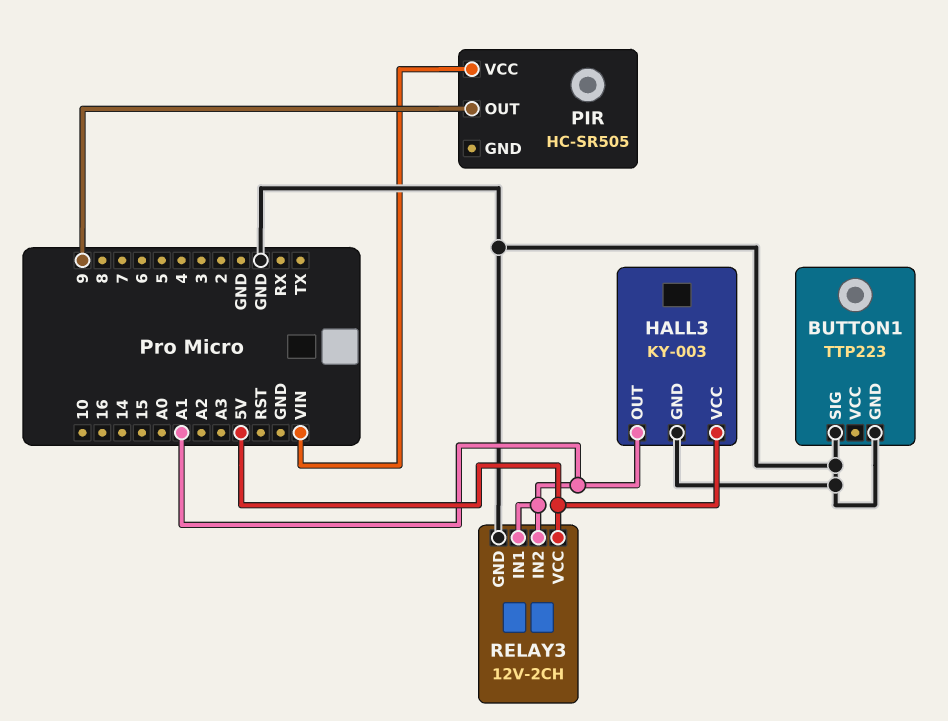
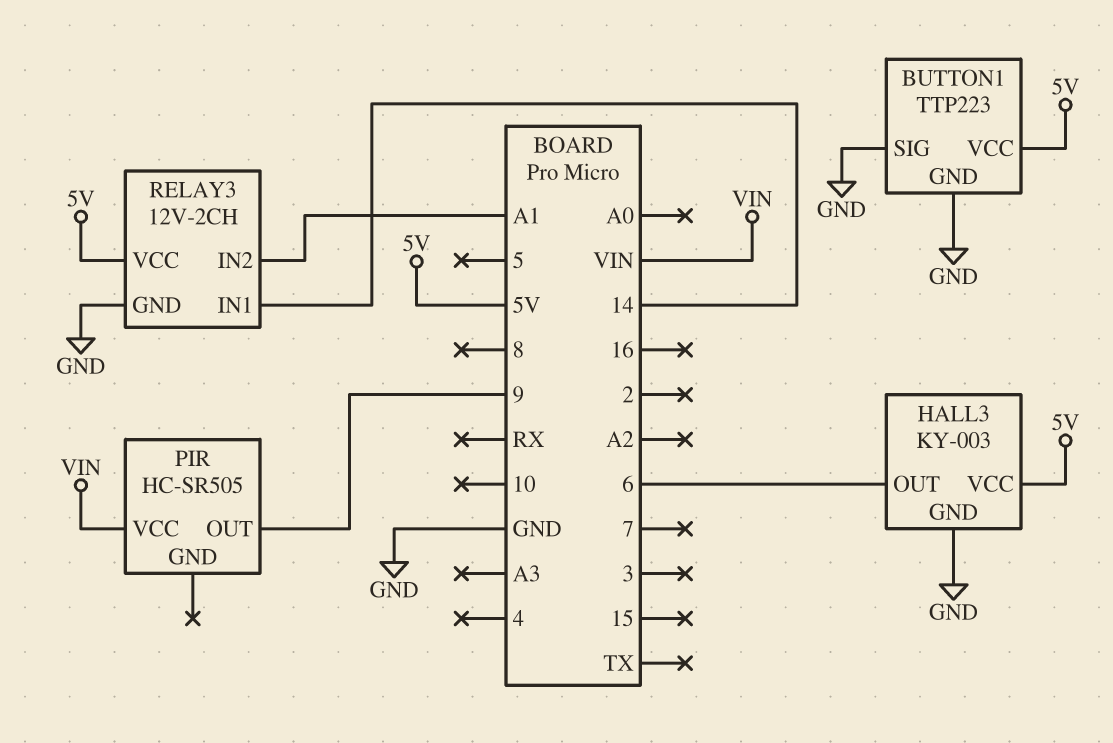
BUTTON1 pin VCC: none -> 5V
HALL3 pin OUT: A1 -> 6
RELAY3 pin IN1: A1 -> 14

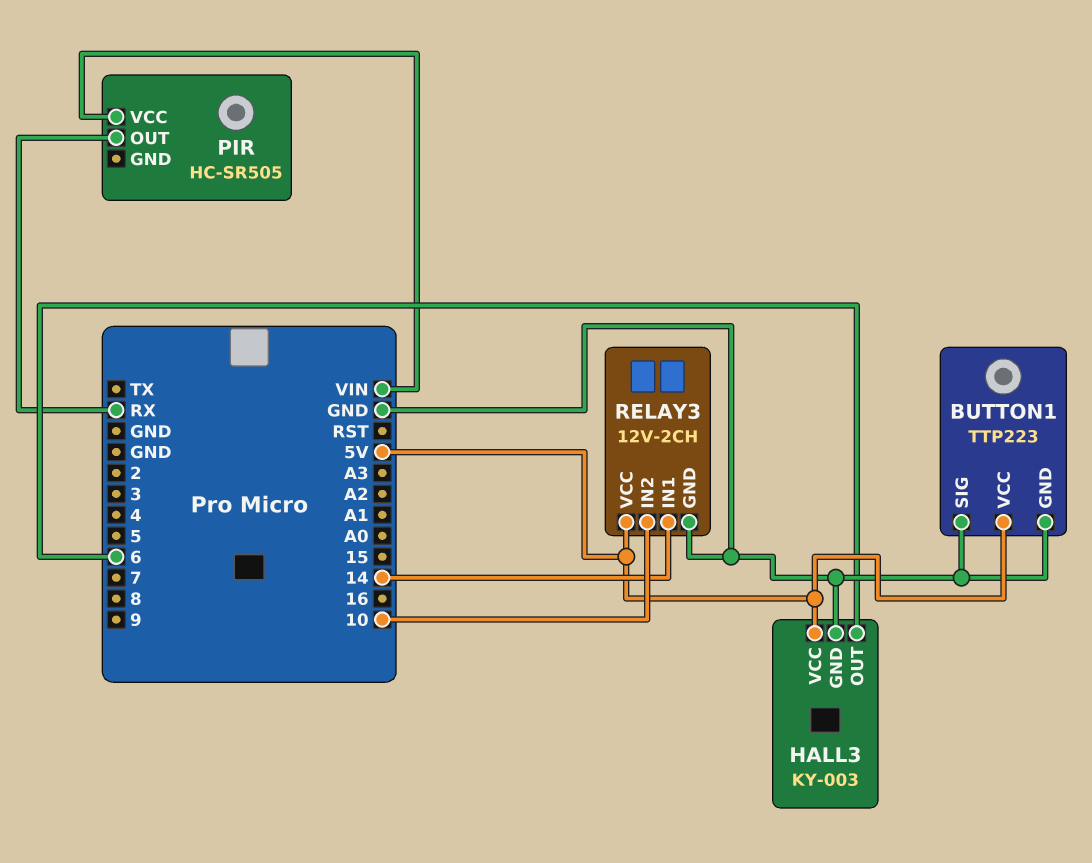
PIR pin OUT: 9 -> RX
RELAY3 pin IN2: A1 -> 10

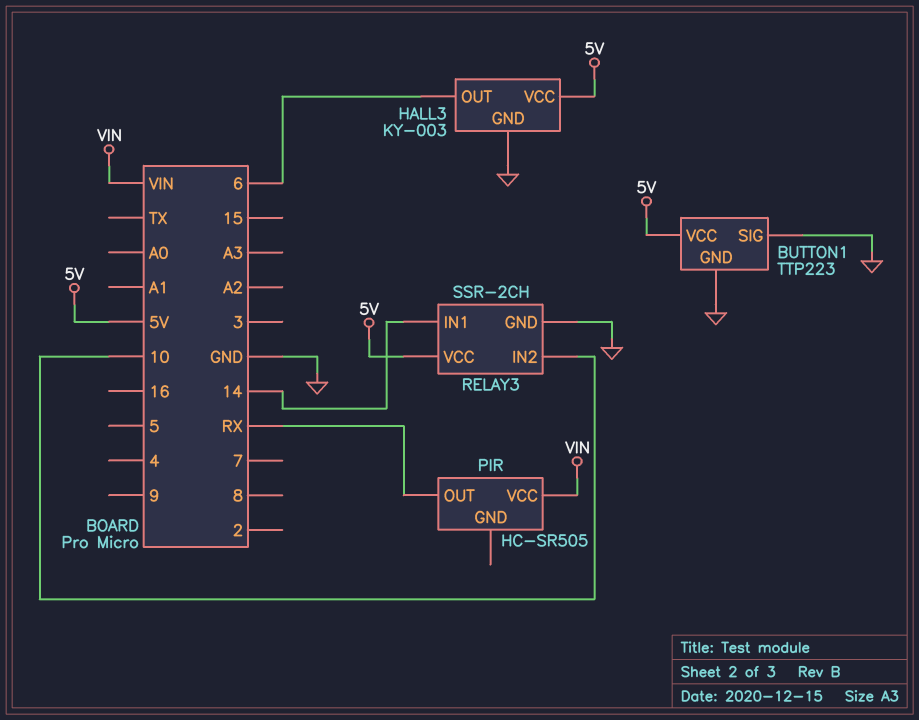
RELAY3: 12V-2CH -> SSR-2CH

